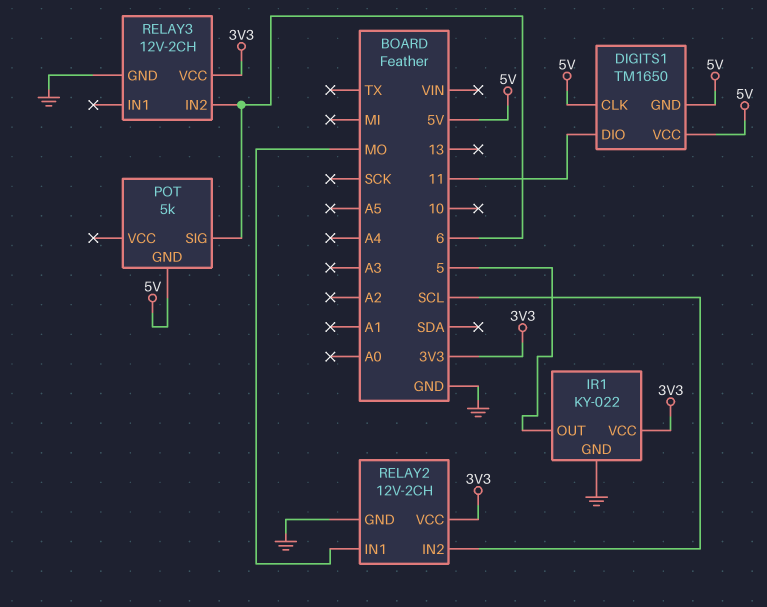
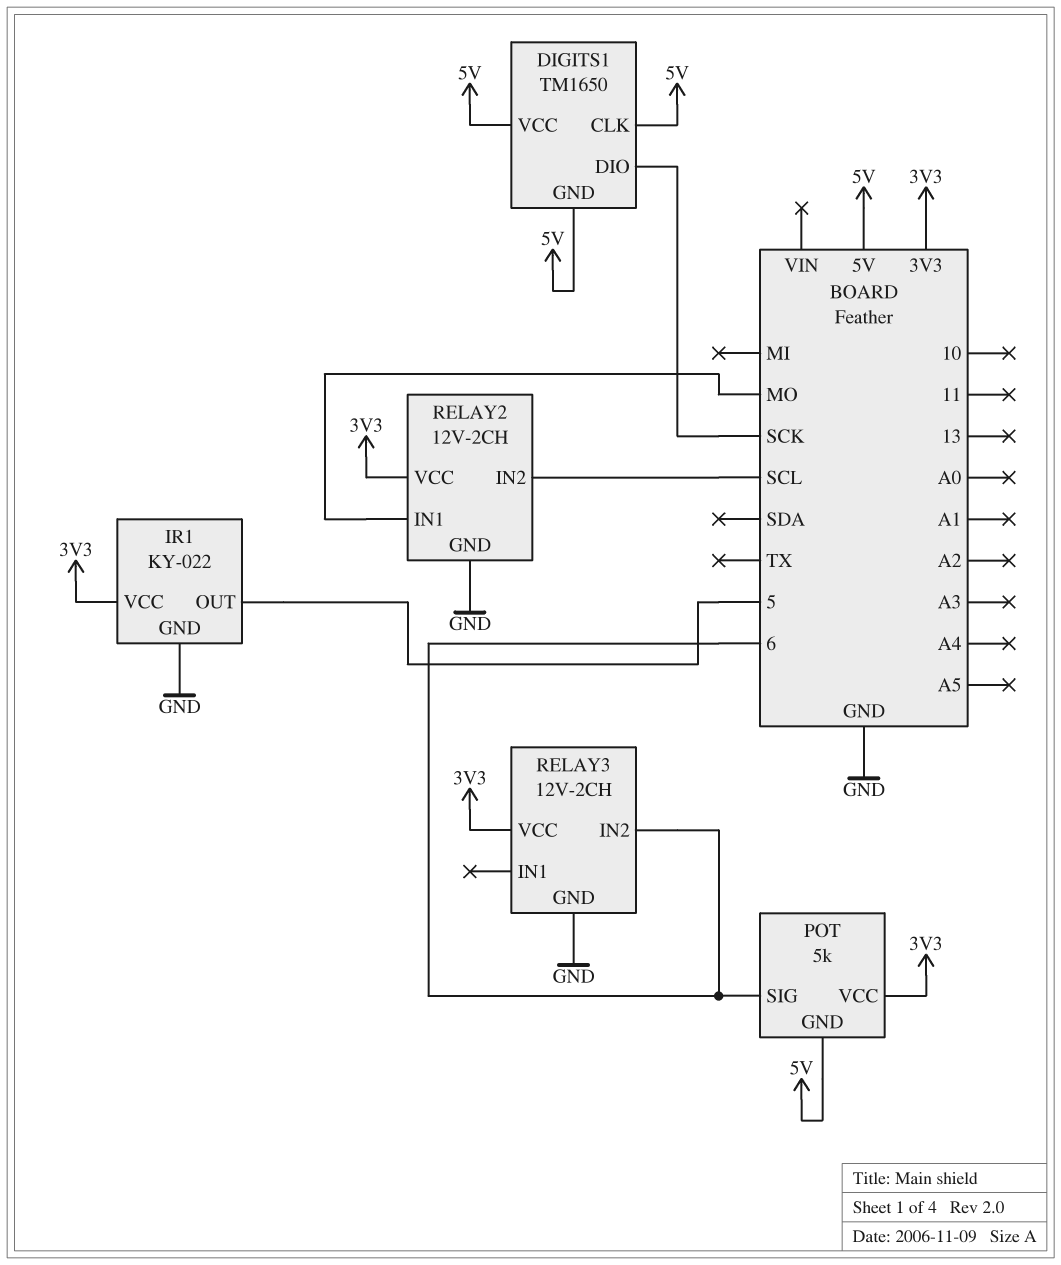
DIGITS1 pin DIO: 11 -> SCK
POT pin VCC: none -> 3V3

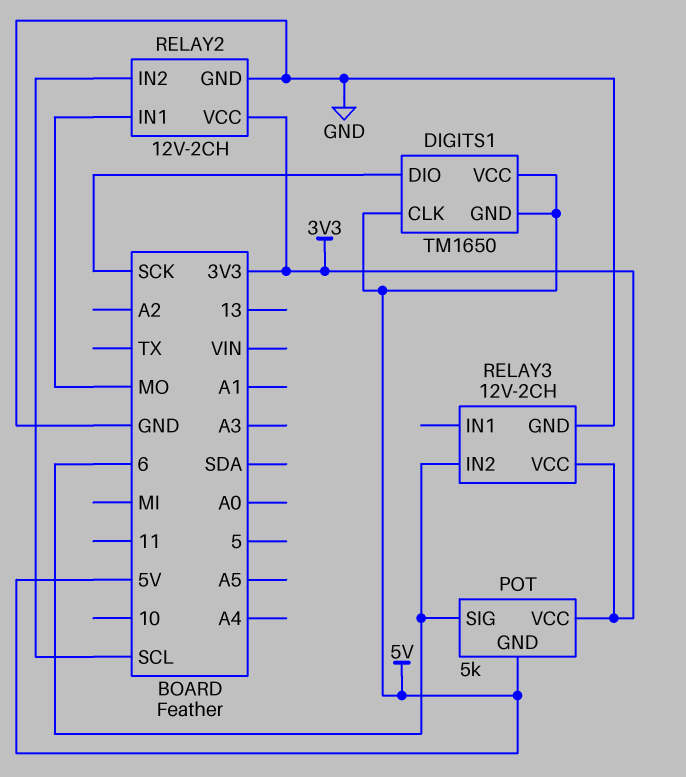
IR1: KY-022 -> none
IR1 pin GND: GND -> none
IR1 pin OUT: 5 -> none
IR1 pin VCC: 3V3 -> none

